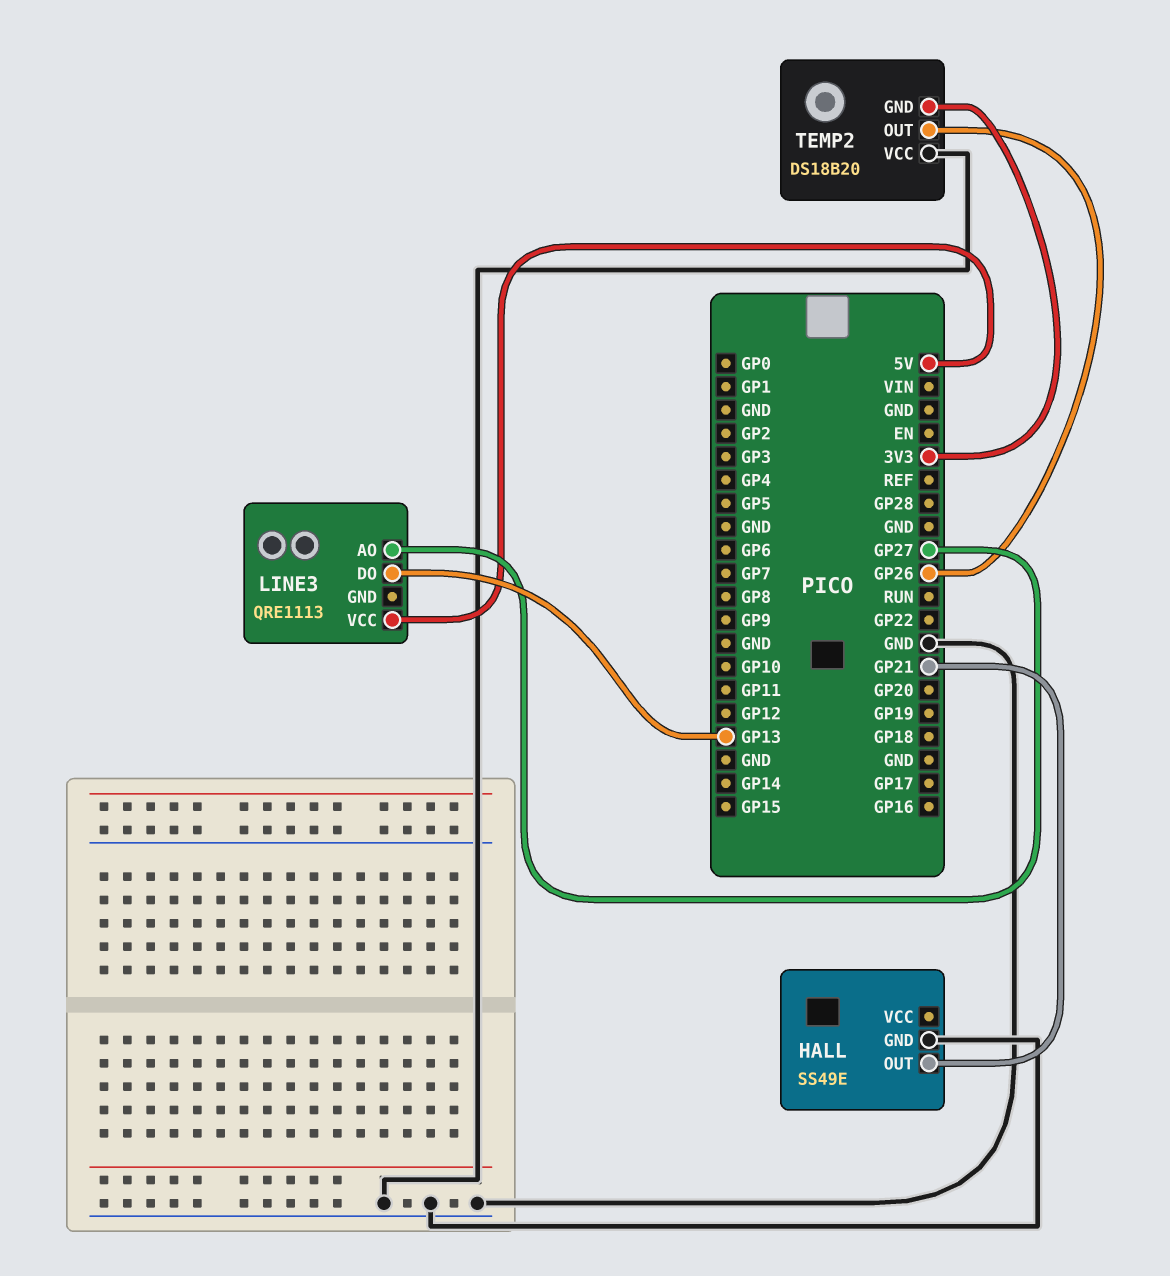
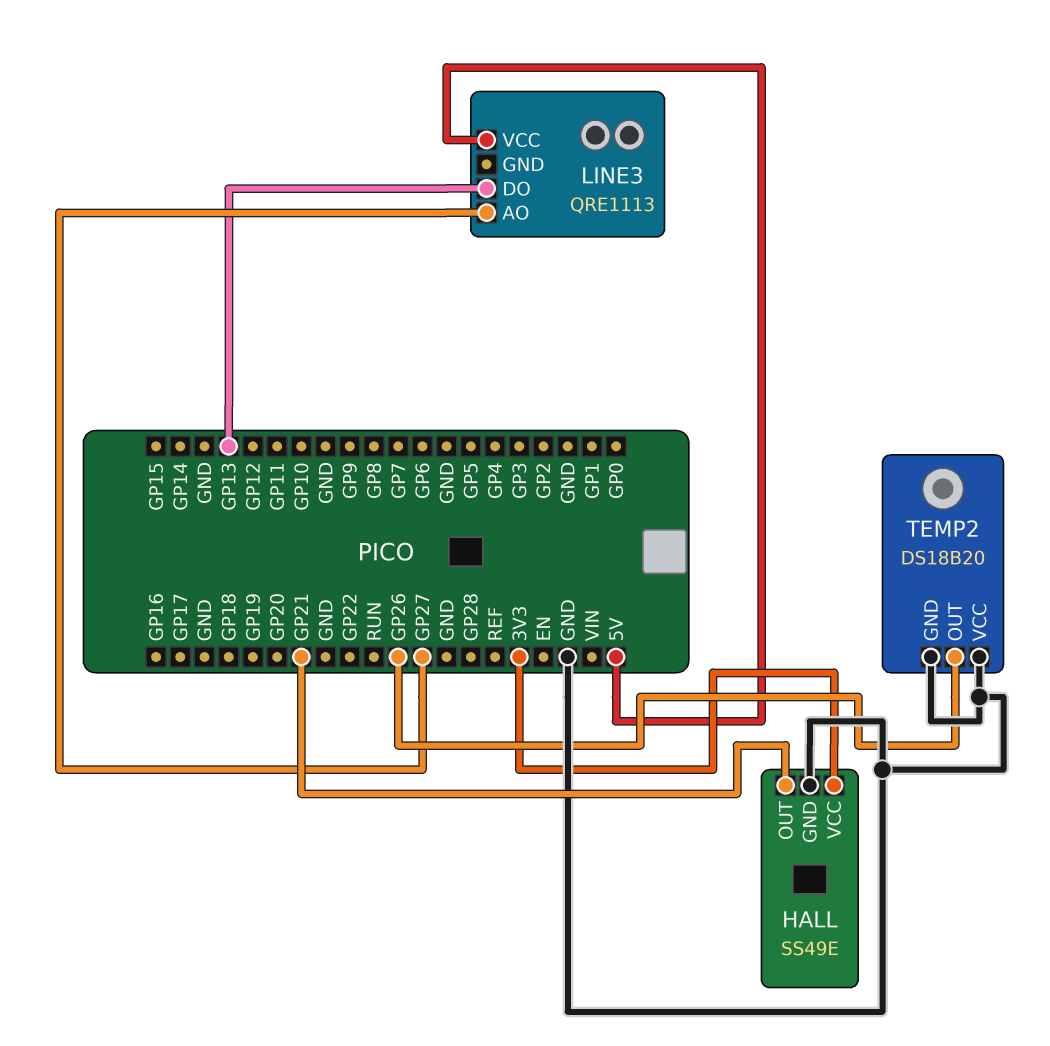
HALL pin VCC: none -> 3V3
TEMP2 pin GND: 3V3 -> GND

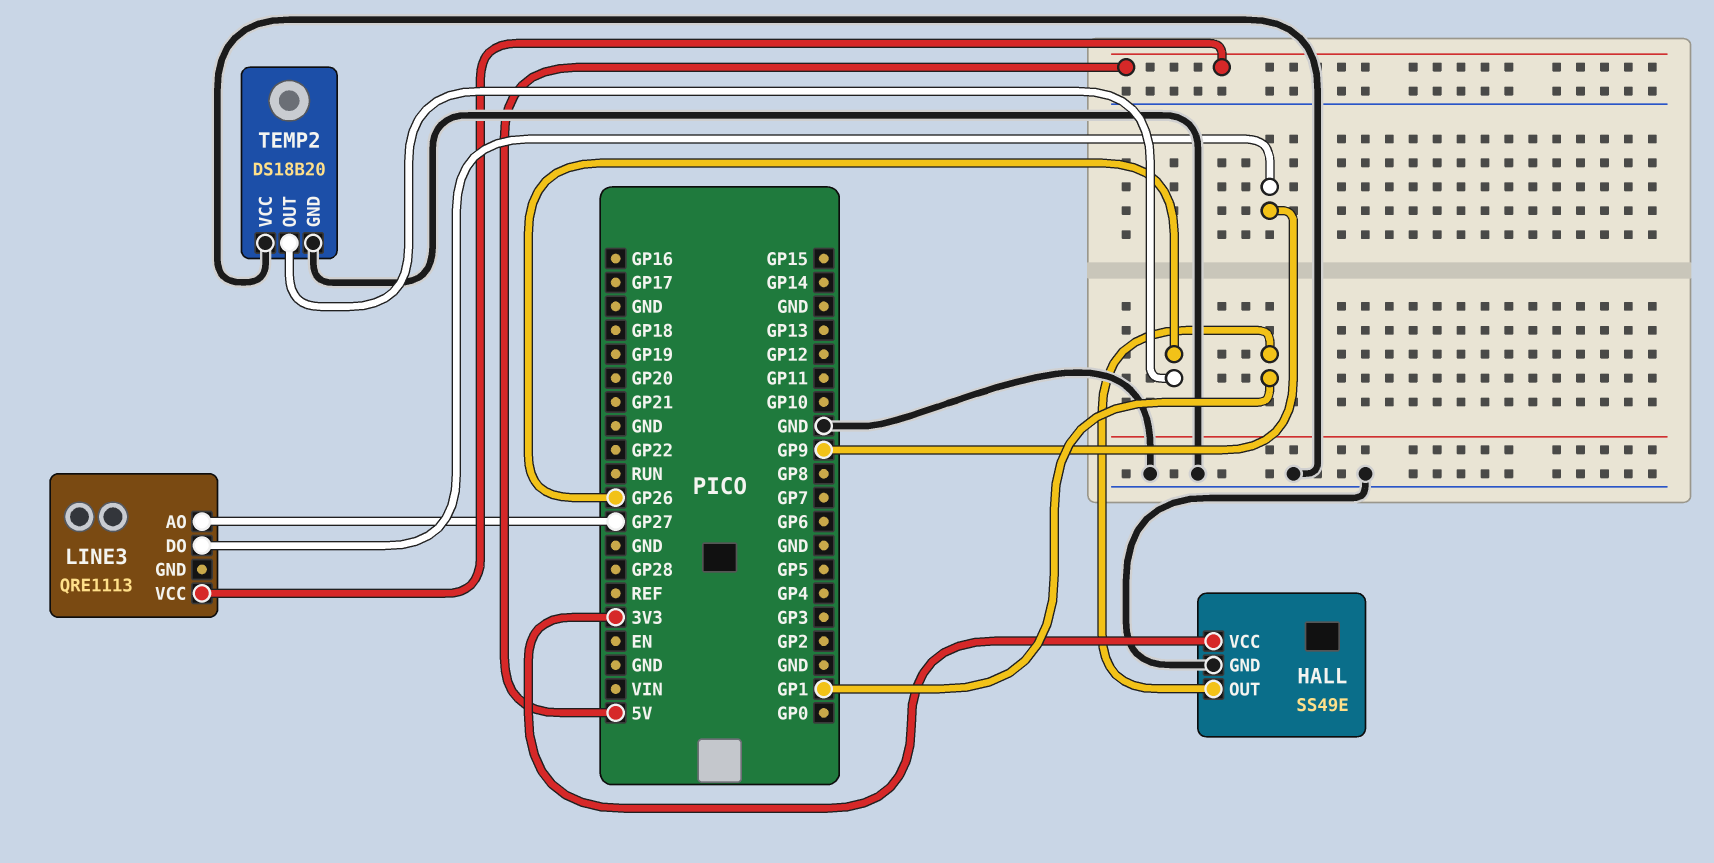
HALL pin OUT: GP21 -> GP1
LINE3 pin DO: GP13 -> GP9

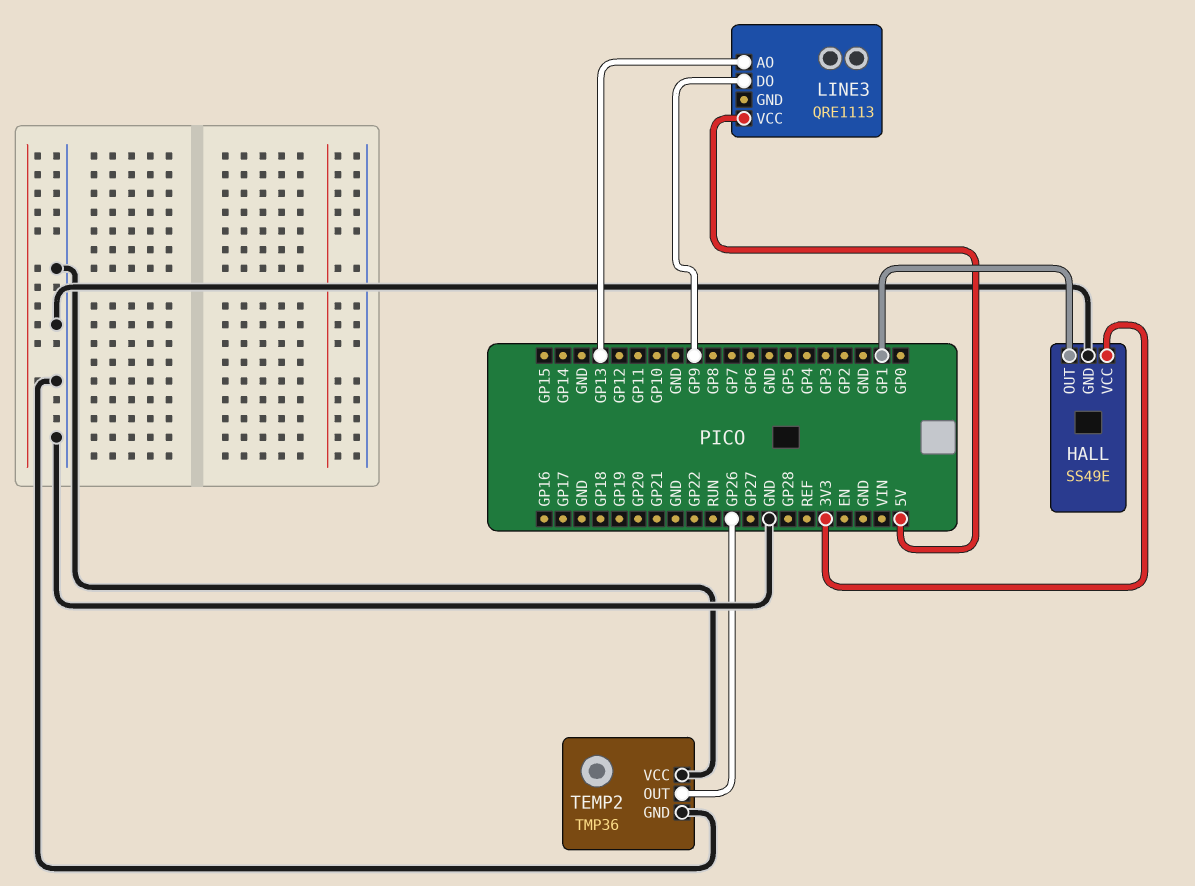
LINE3 pin AO: GP27 -> GP13
TEMP2: DS18B20 -> TMP36

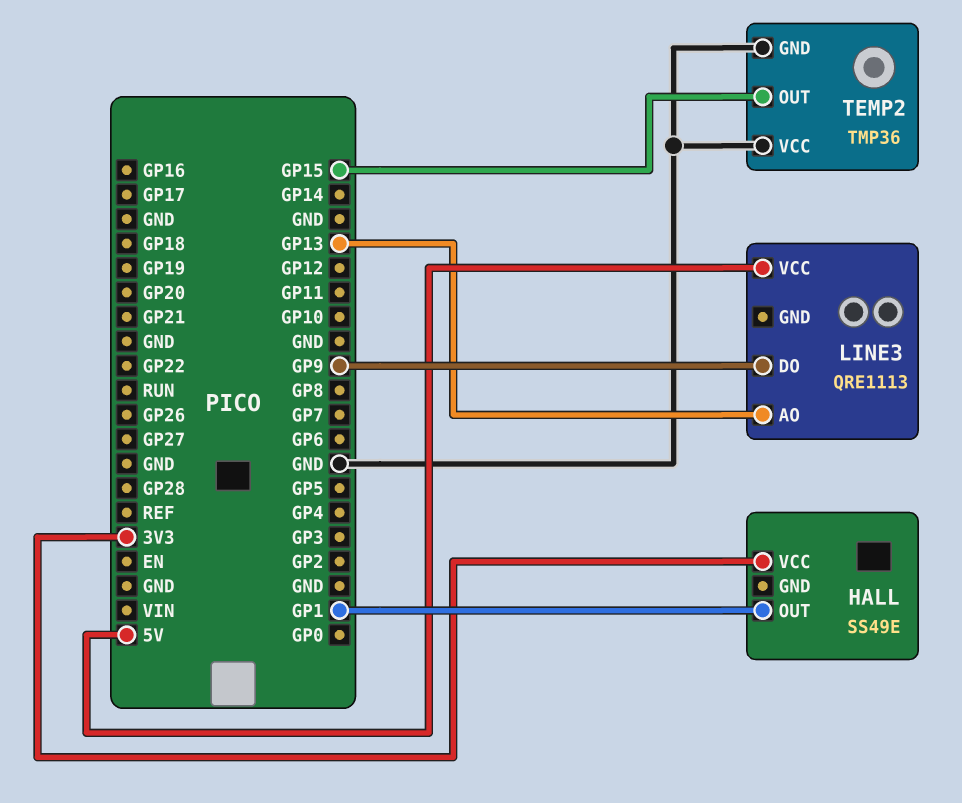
HALL pin GND: GND -> none
TEMP2 pin OUT: GP26 -> GP15

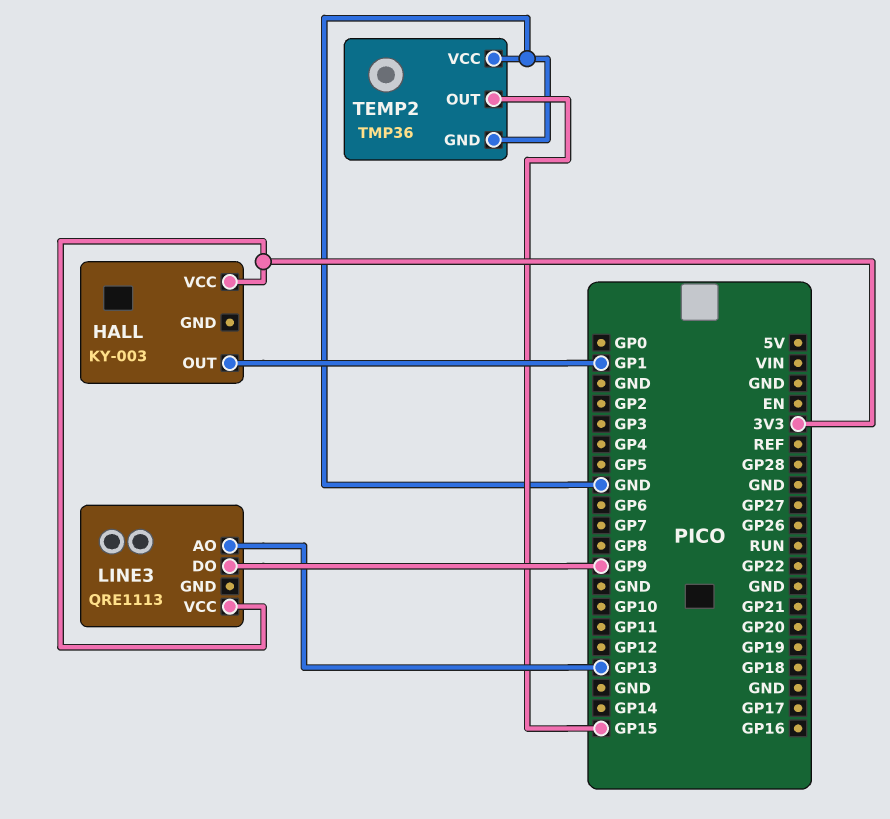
HALL: SS49E -> KY-003
LINE3 pin VCC: 5V -> 3V3

